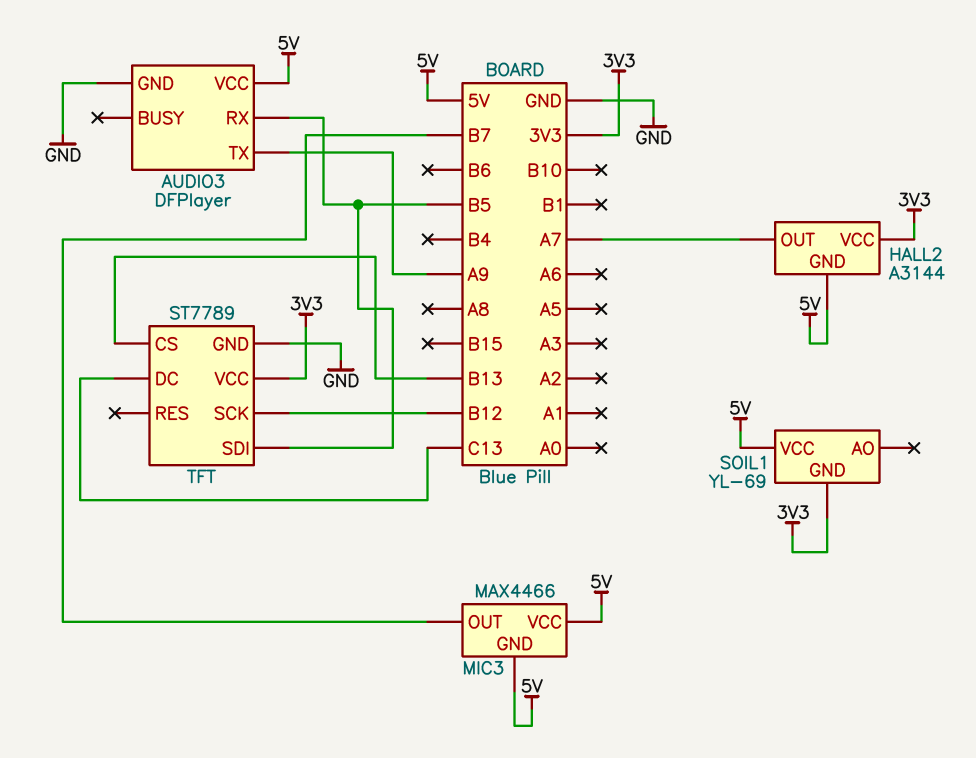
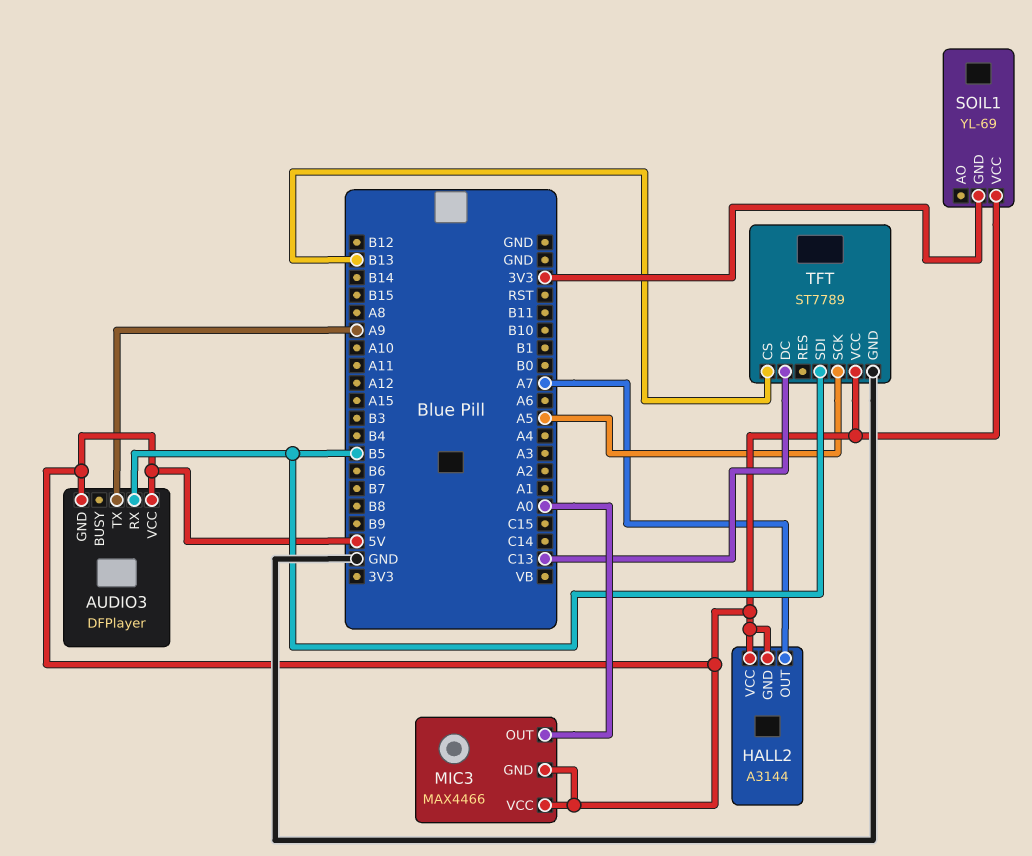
AUDIO3 pin GND: GND -> 5V
HALL2 pin VCC: 3V3 -> 5V
MIC3 pin OUT: B7 -> A0
TFT pin SCK: B12 -> A5
TFT pin VCC: 3V3 -> 5V

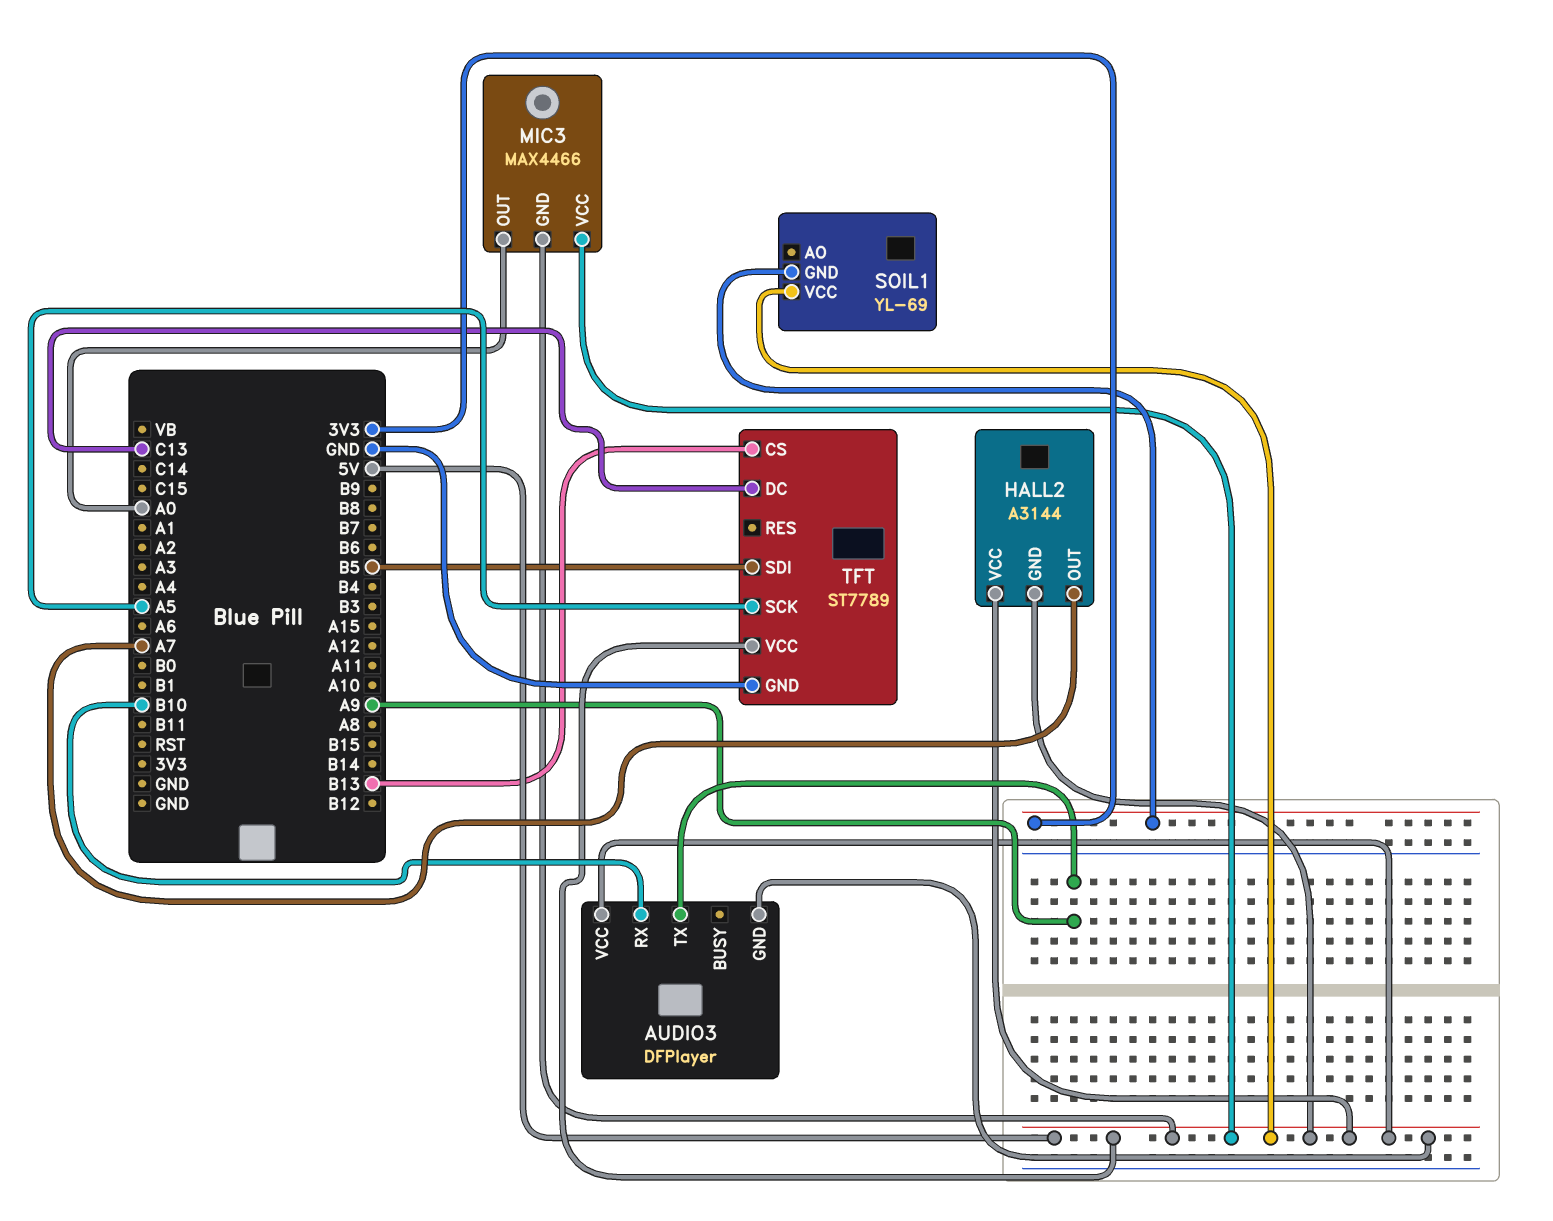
AUDIO3 pin RX: B5 -> B10

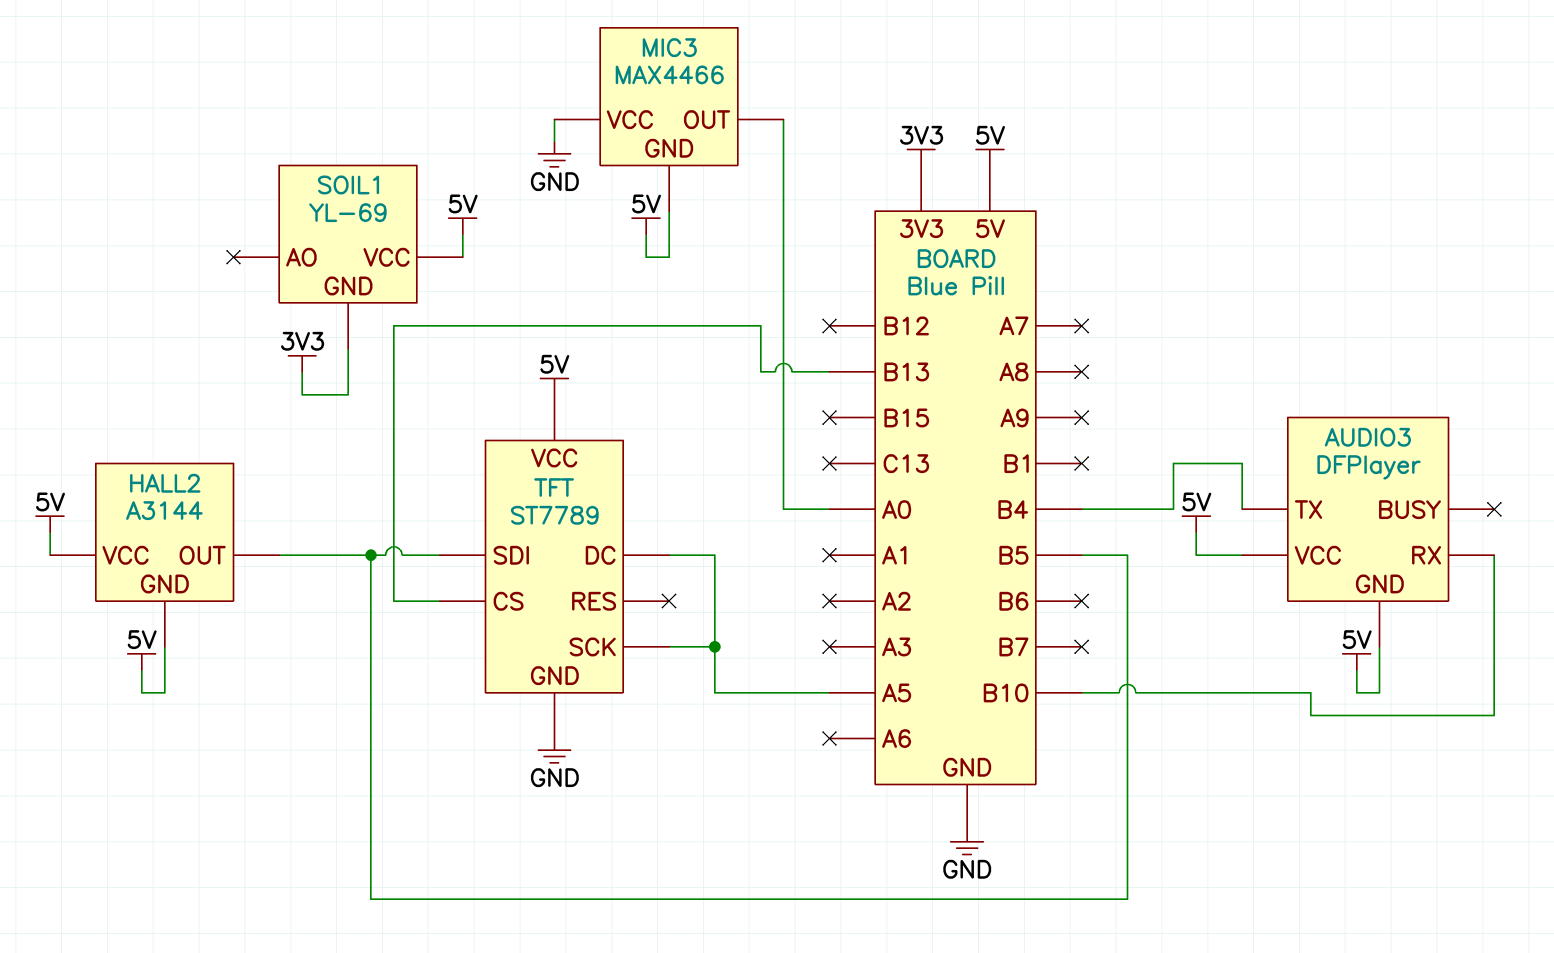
AUDIO3 pin TX: A9 -> B4
HALL2 pin OUT: A7 -> B5
MIC3 pin VCC: 5V -> GND
TFT pin DC: C13 -> A5

